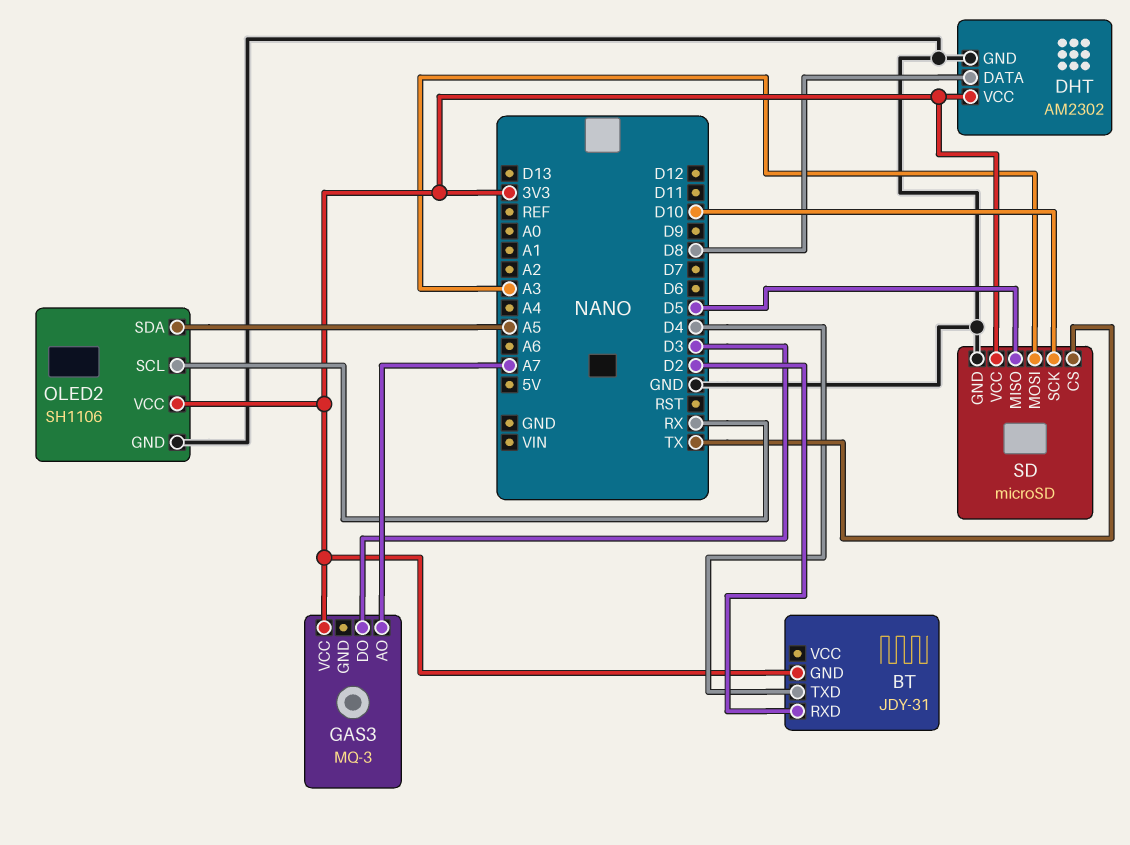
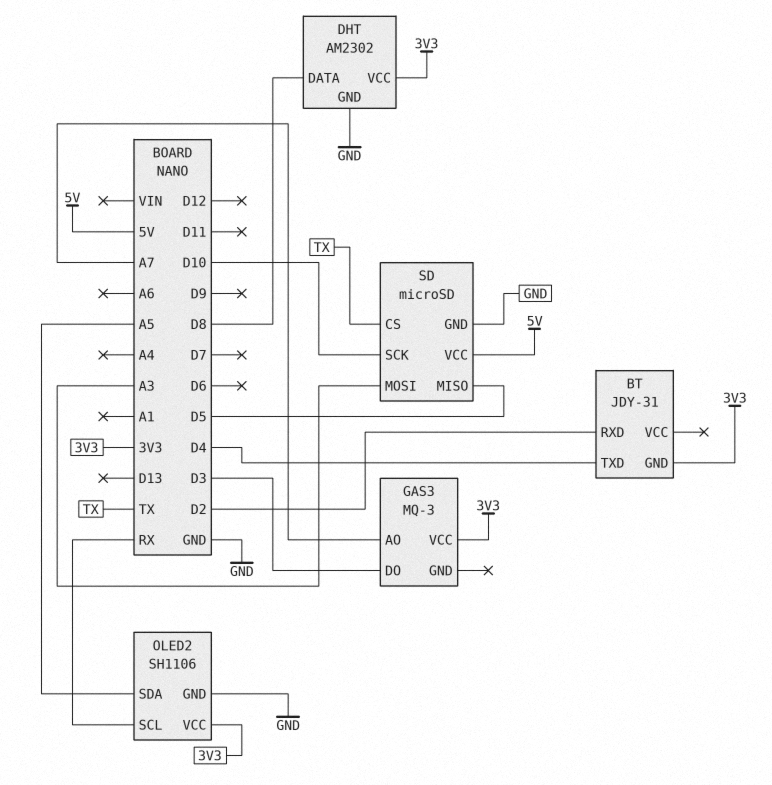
SD pin VCC: 3V3 -> 5V

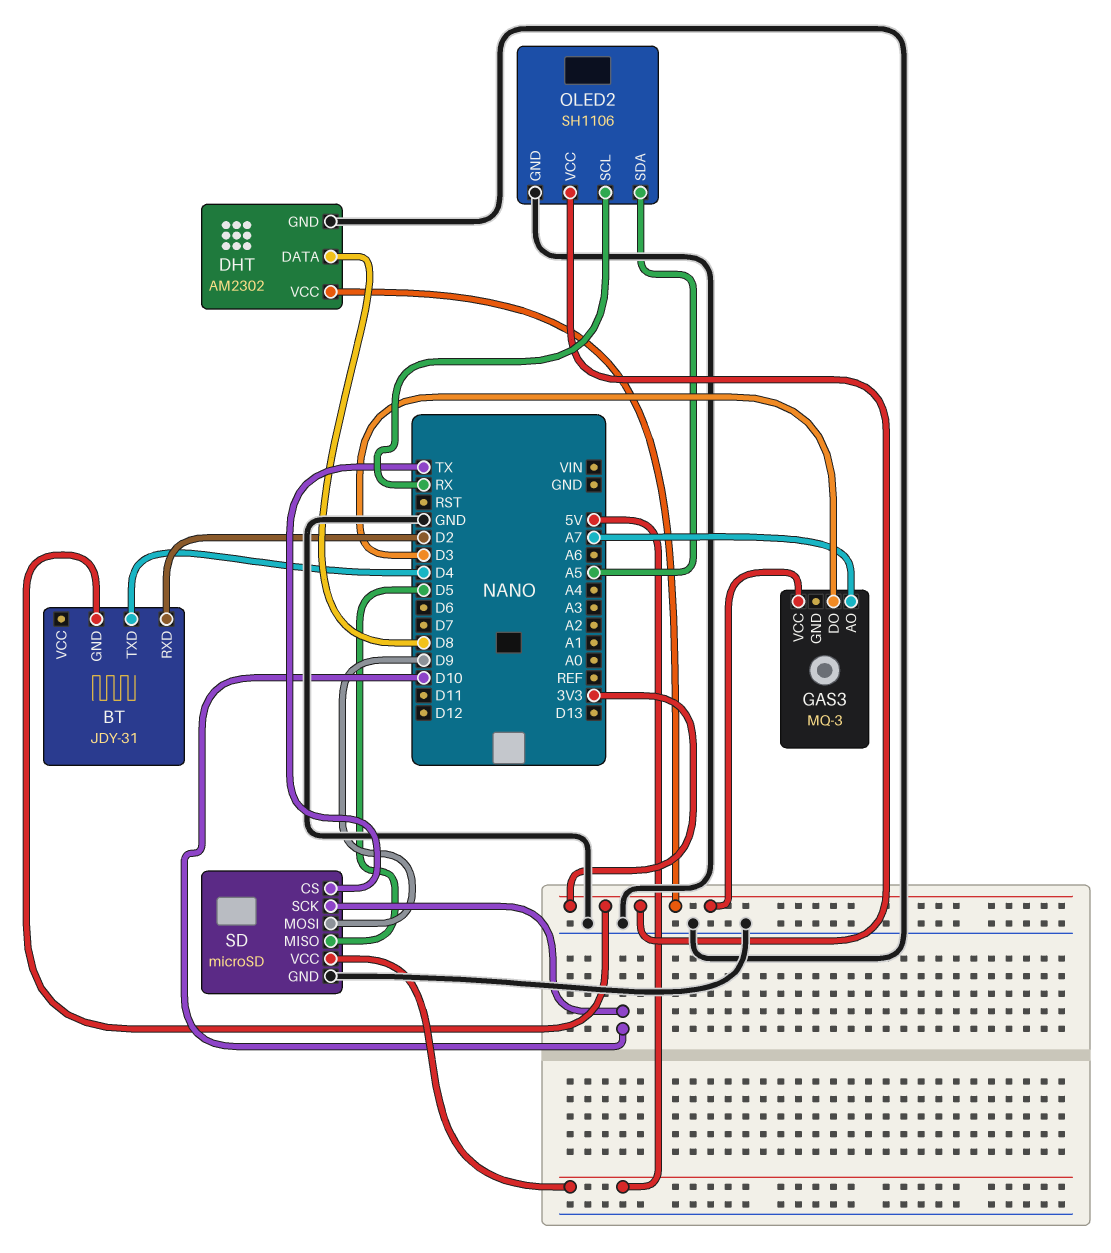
SD pin MOSI: A3 -> D9

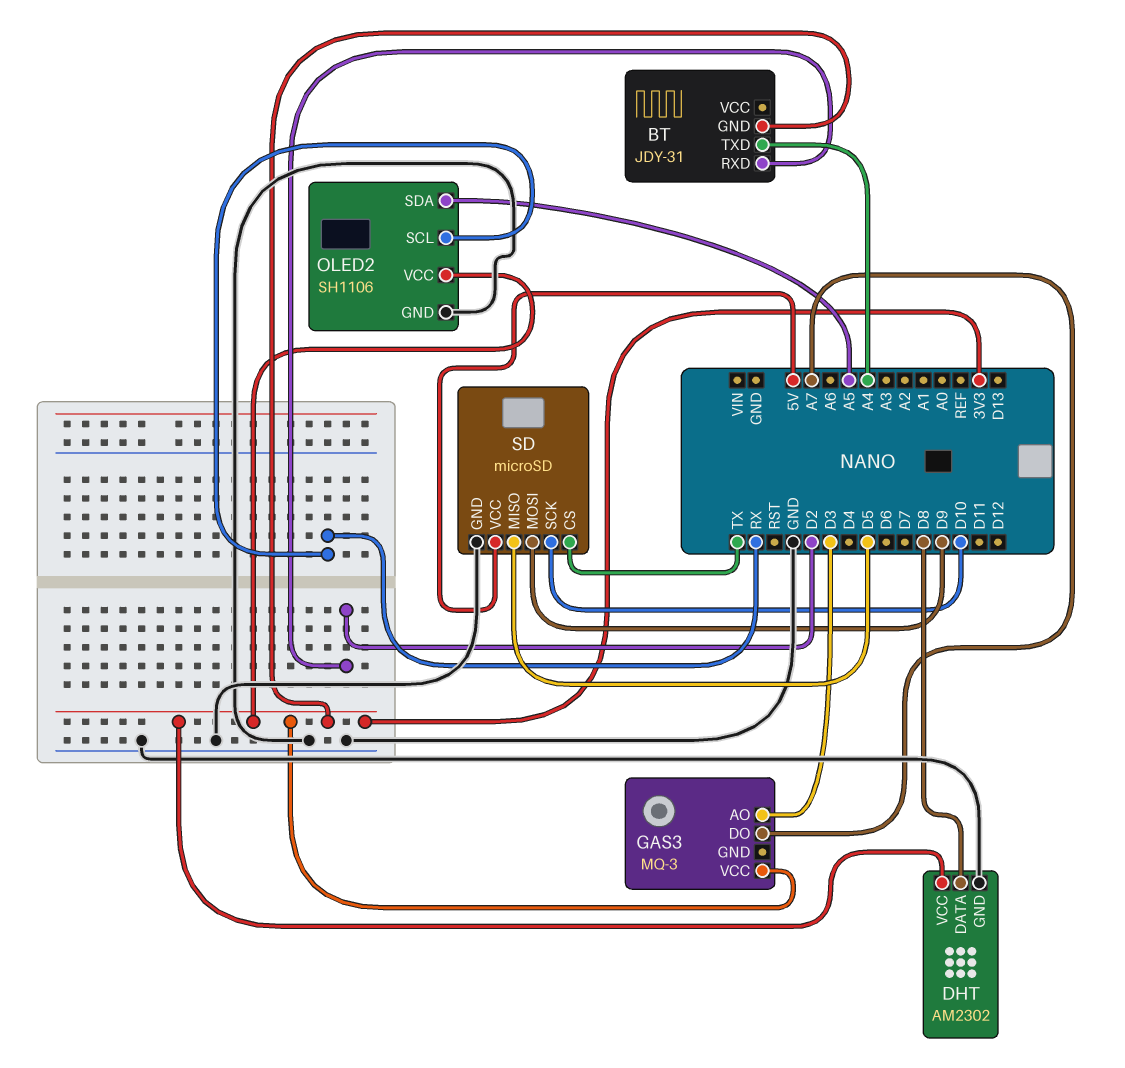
BT pin TXD: D4 -> A4
GAS3 pin AO: A7 -> D3
GAS3 pin DO: D3 -> A7

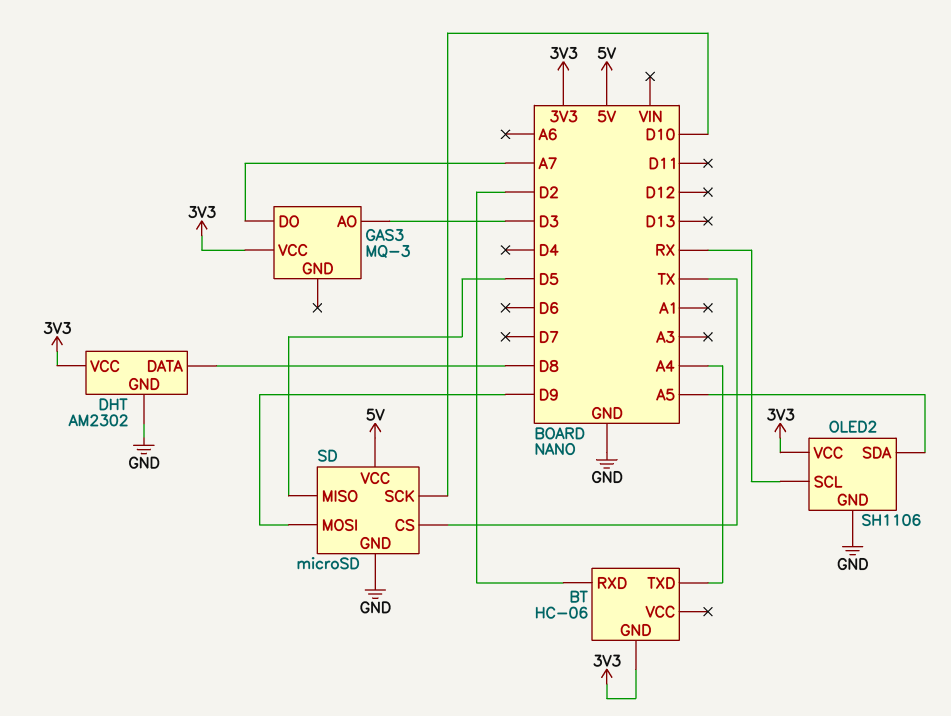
BT: JDY-31 -> HC-06

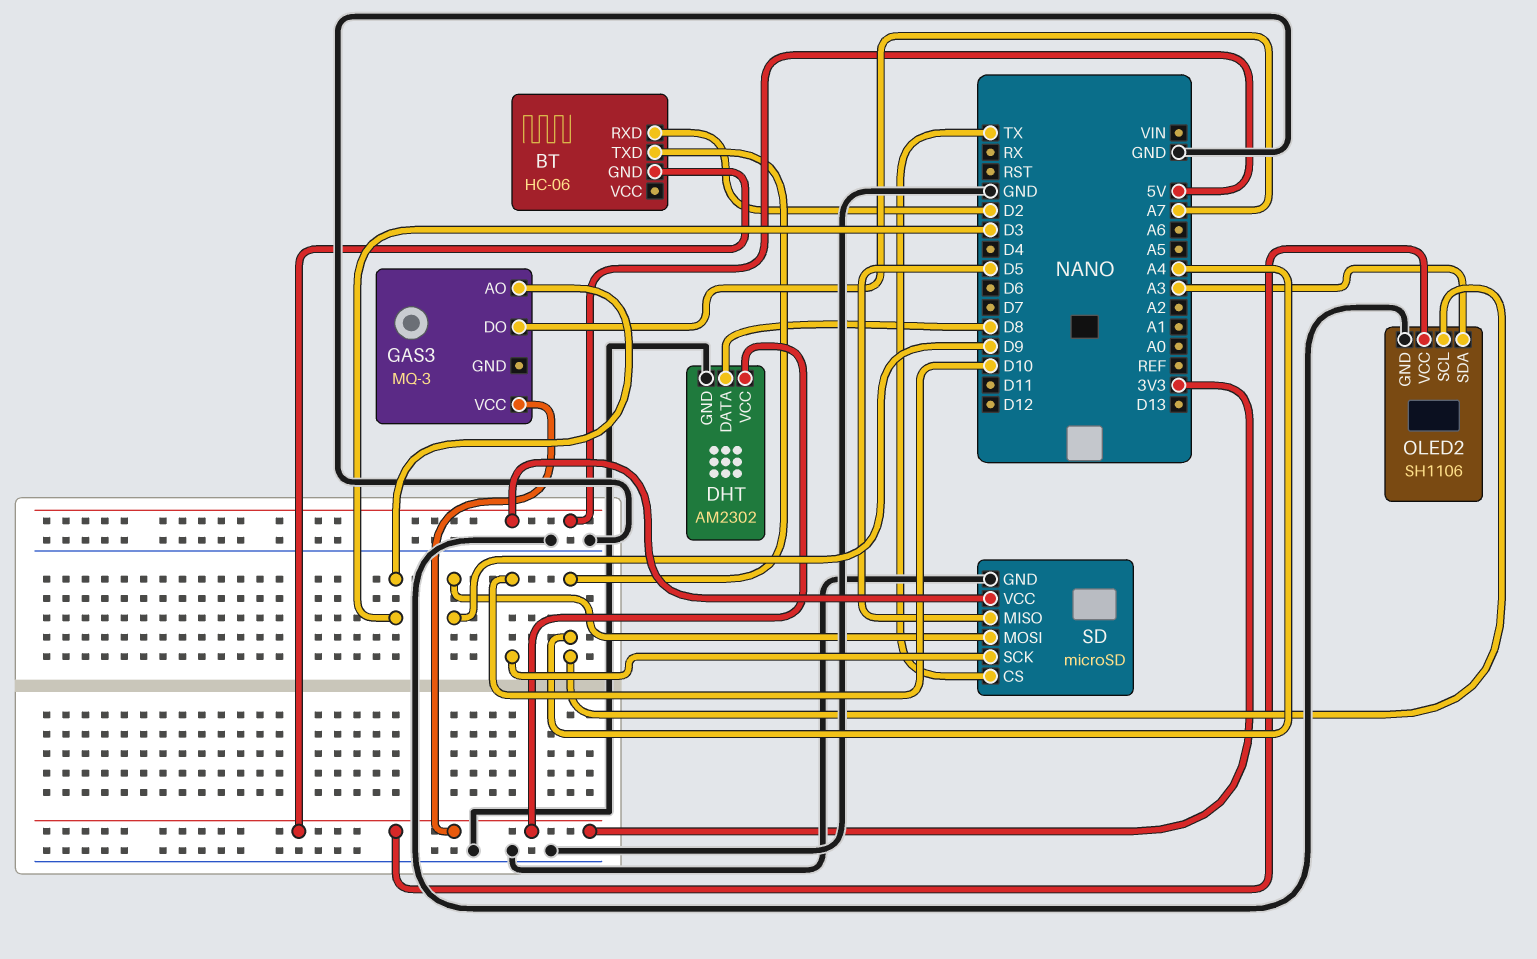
OLED2 pin SCL: RX -> A4
OLED2 pin SDA: A5 -> A3

